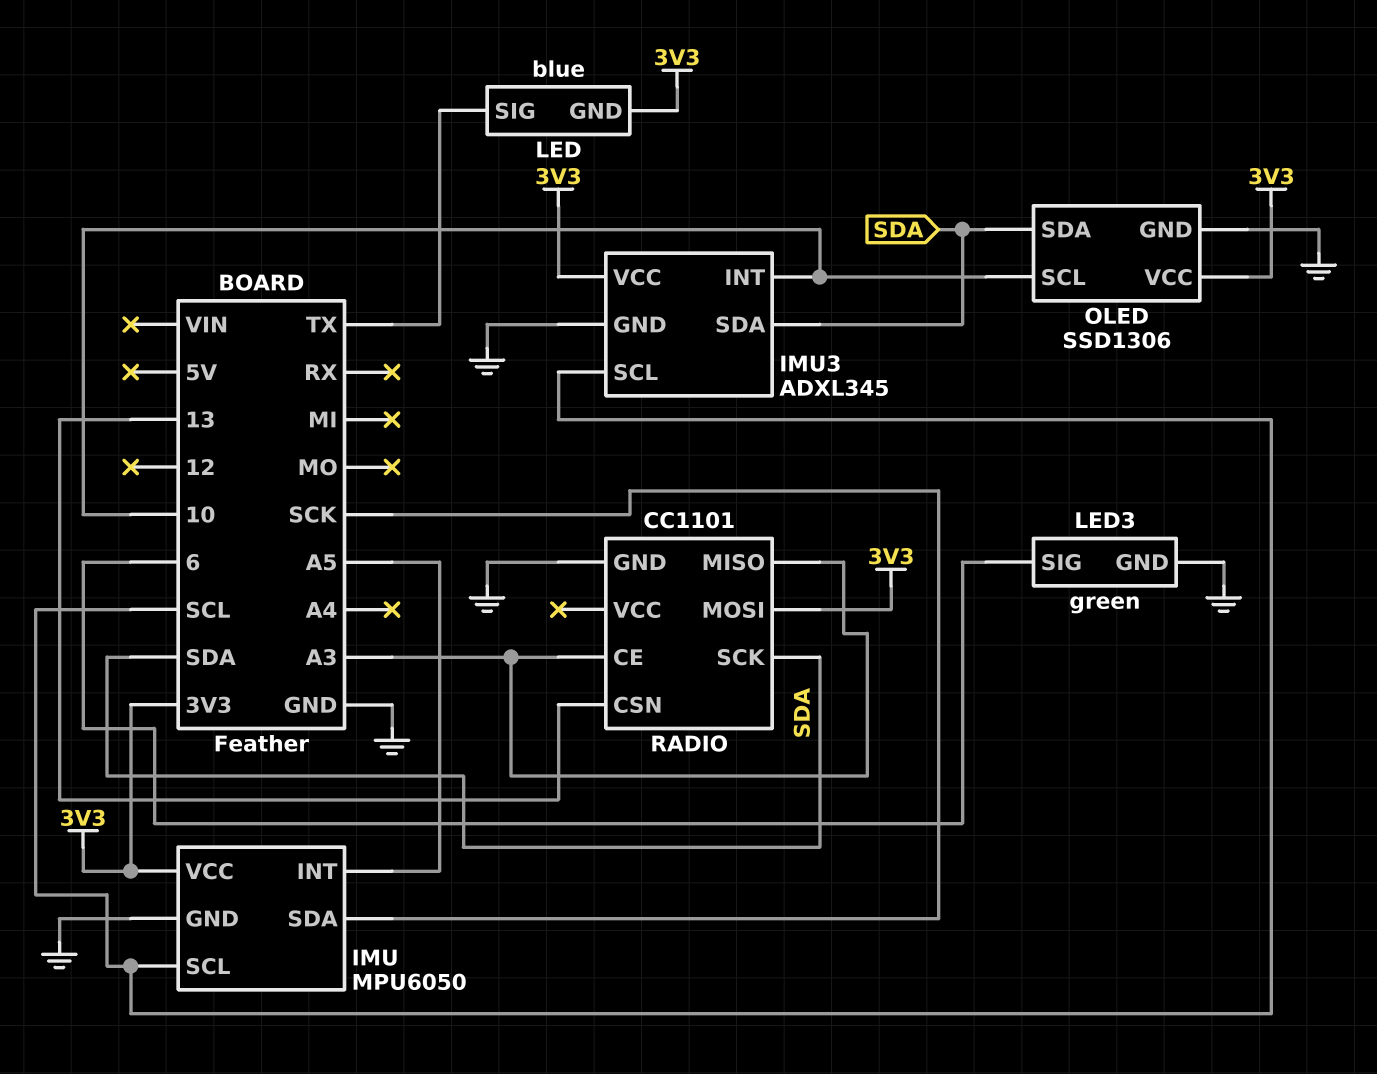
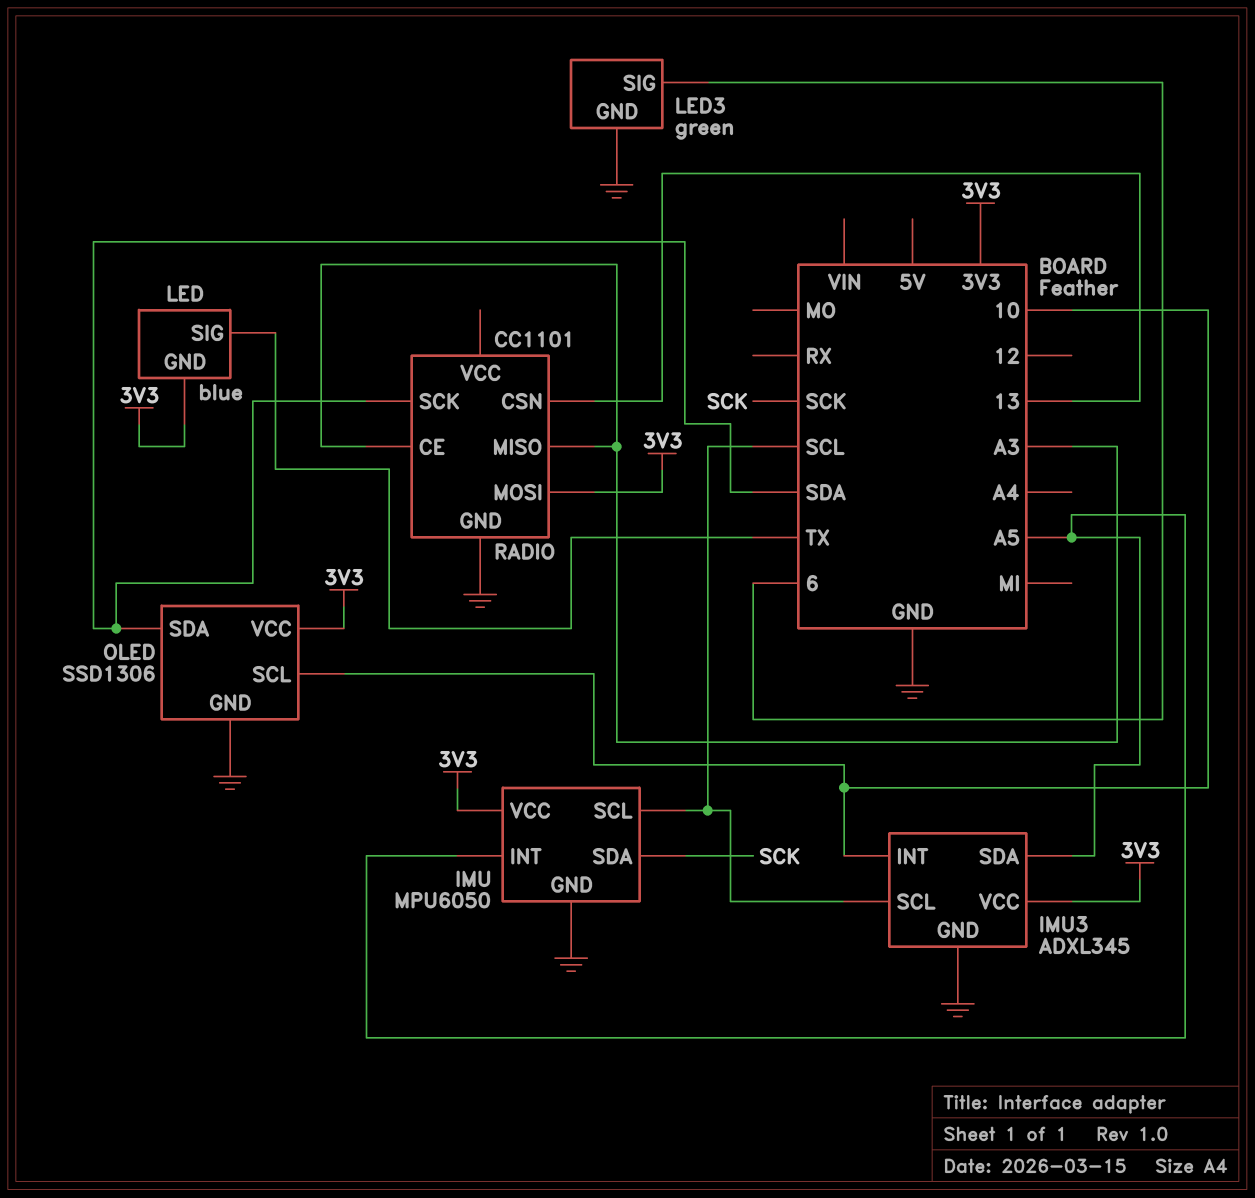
IMU3 pin SDA: SDA -> A5

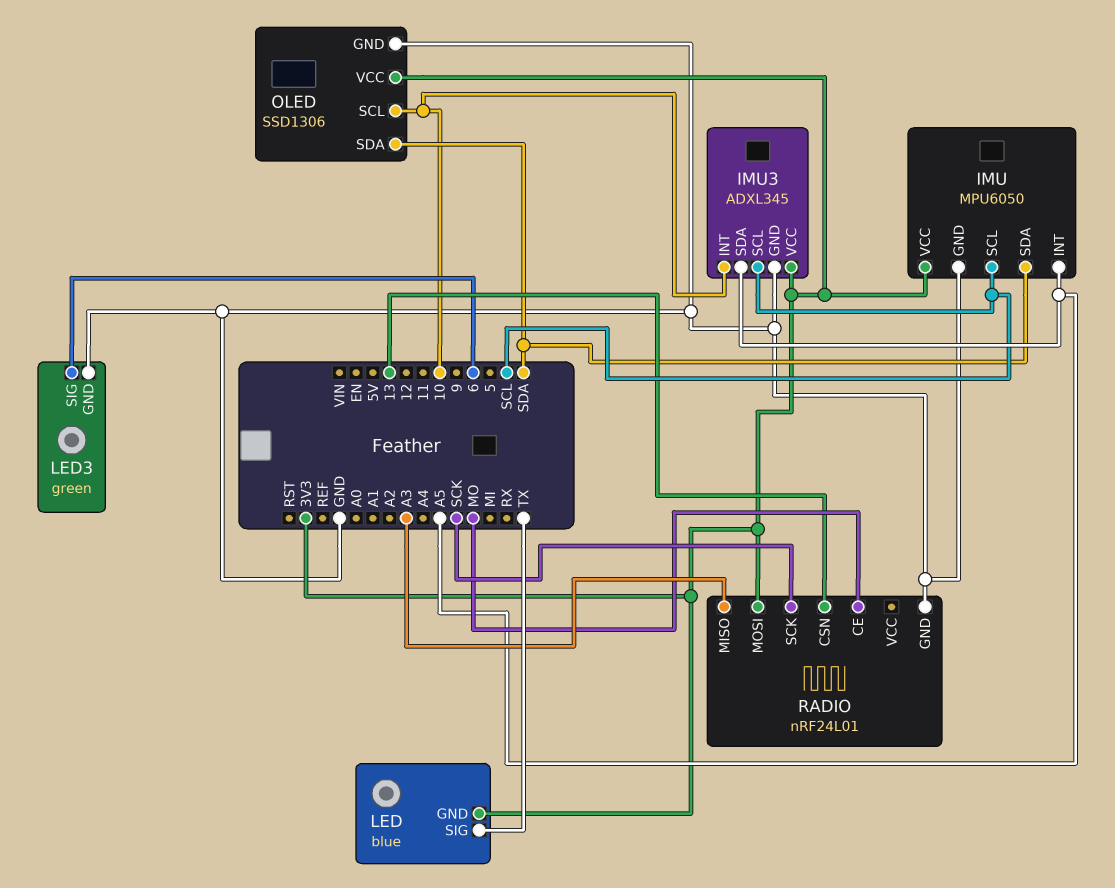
IMU pin SDA: SCK -> SDA
RADIO: CC1101 -> nRF24L01
RADIO pin CE: A3 -> MO
RADIO pin SCK: SDA -> SCK

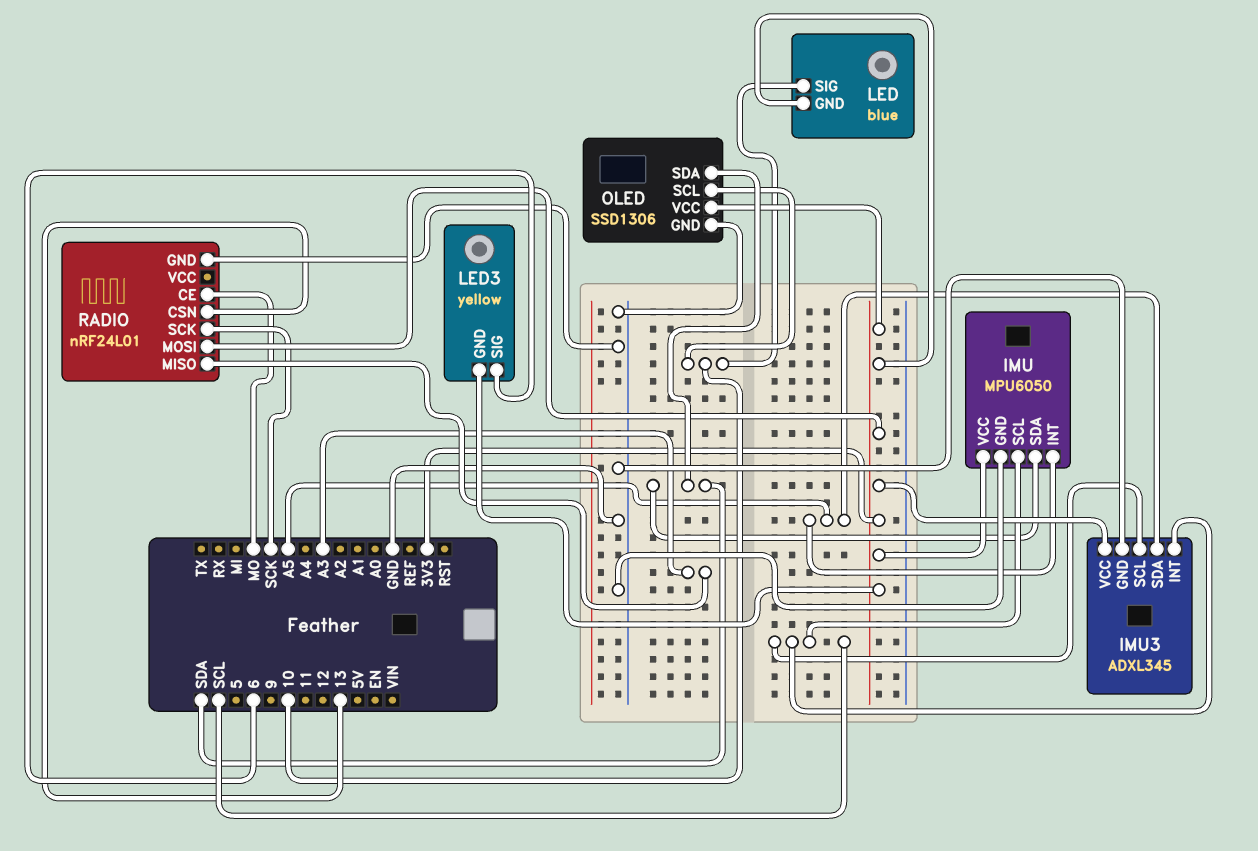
IMU3 pin INT: 10 -> SCL
LED pin SIG: TX -> 10
LED3: green -> yellow
LED3 pin GND: GND -> 3V3

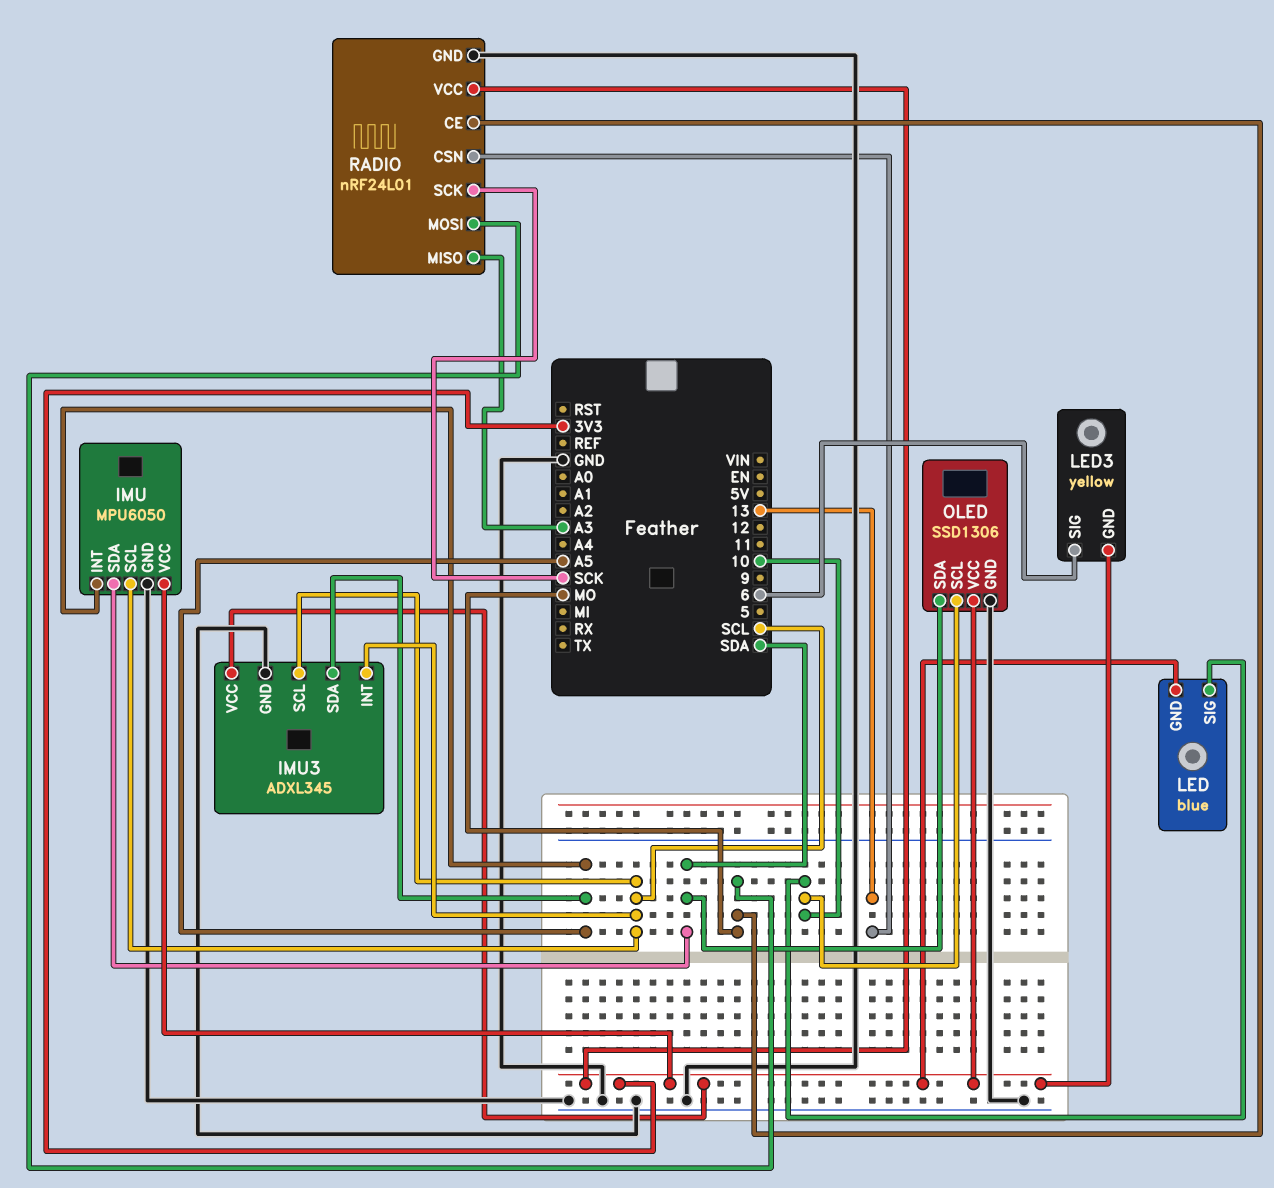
RADIO pin MOSI: 3V3 -> MO
RADIO pin VCC: none -> 3V3

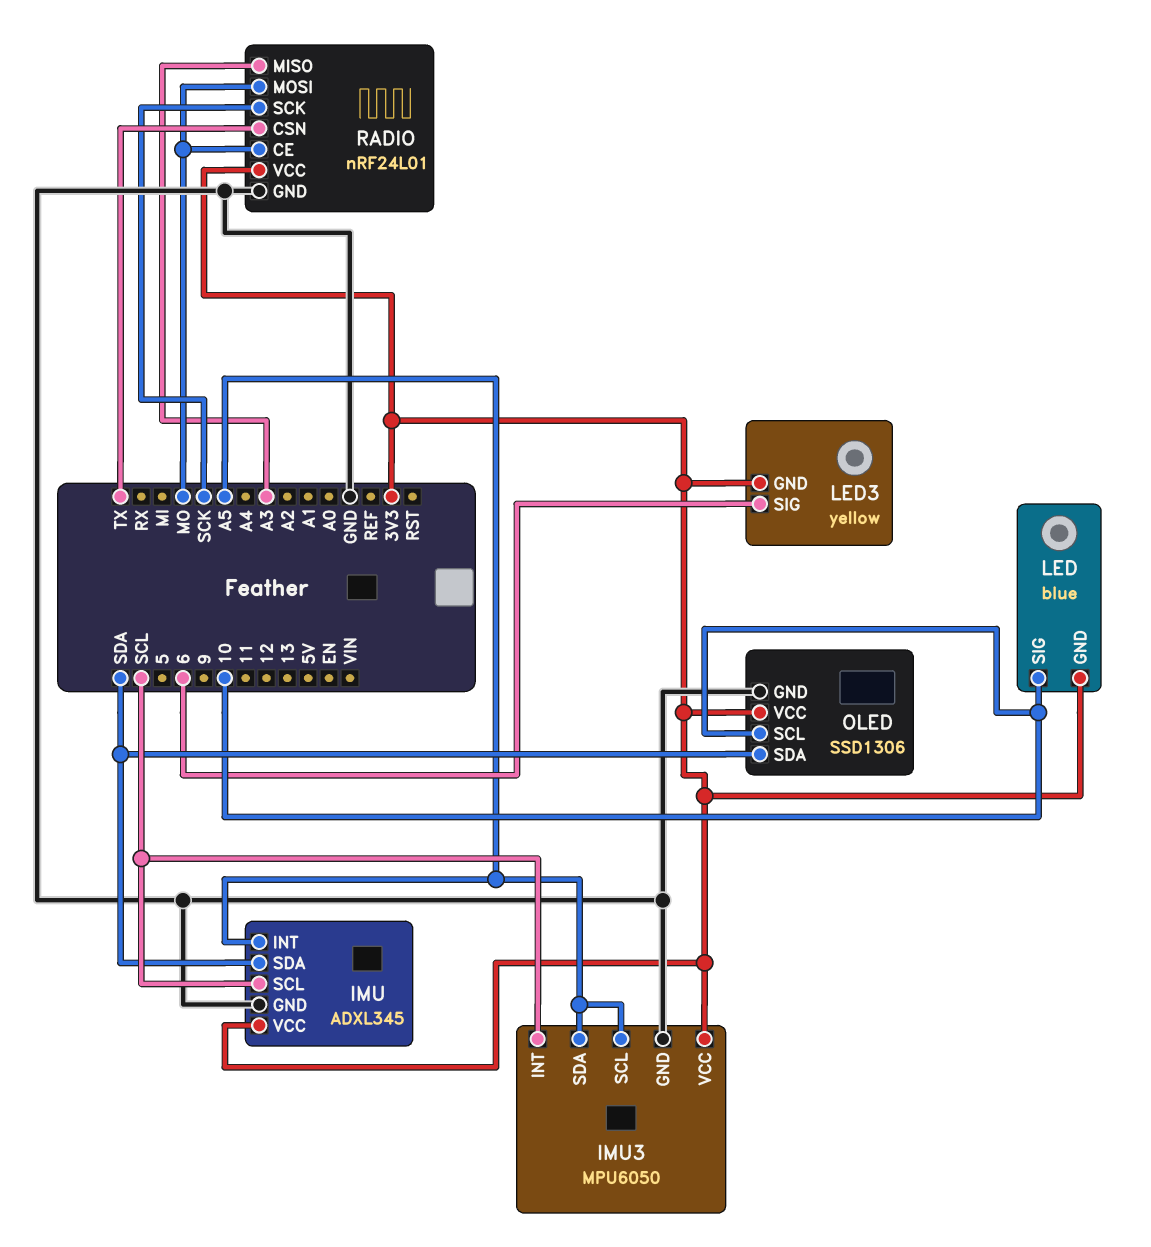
IMU: MPU6050 -> ADXL345
IMU3: ADXL345 -> MPU6050
IMU3 pin SCL: SCL -> A5
RADIO pin CSN: 13 -> TX

